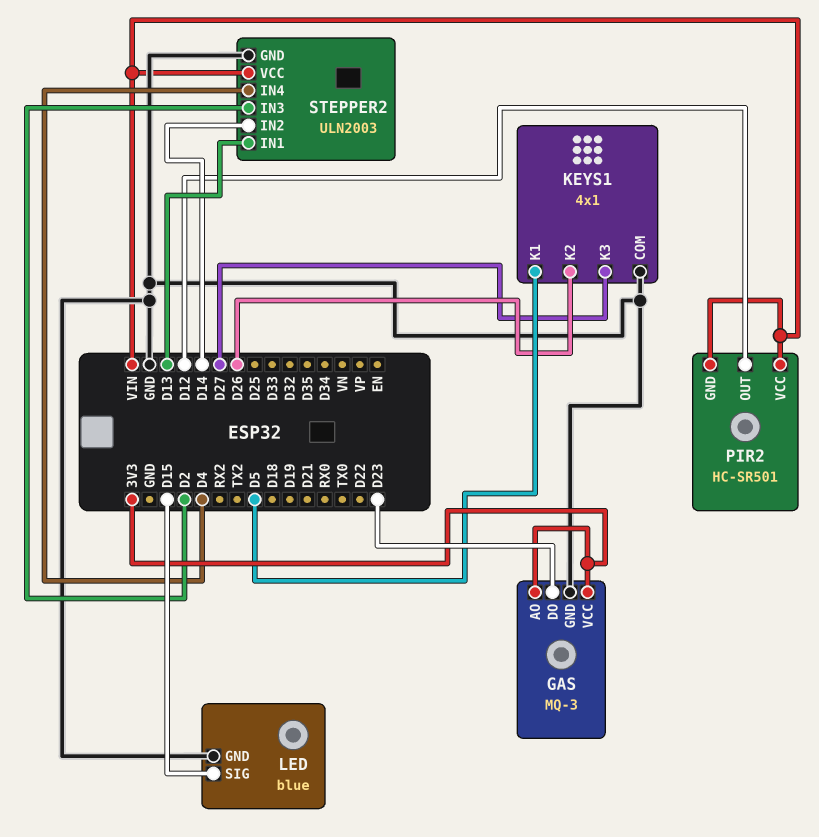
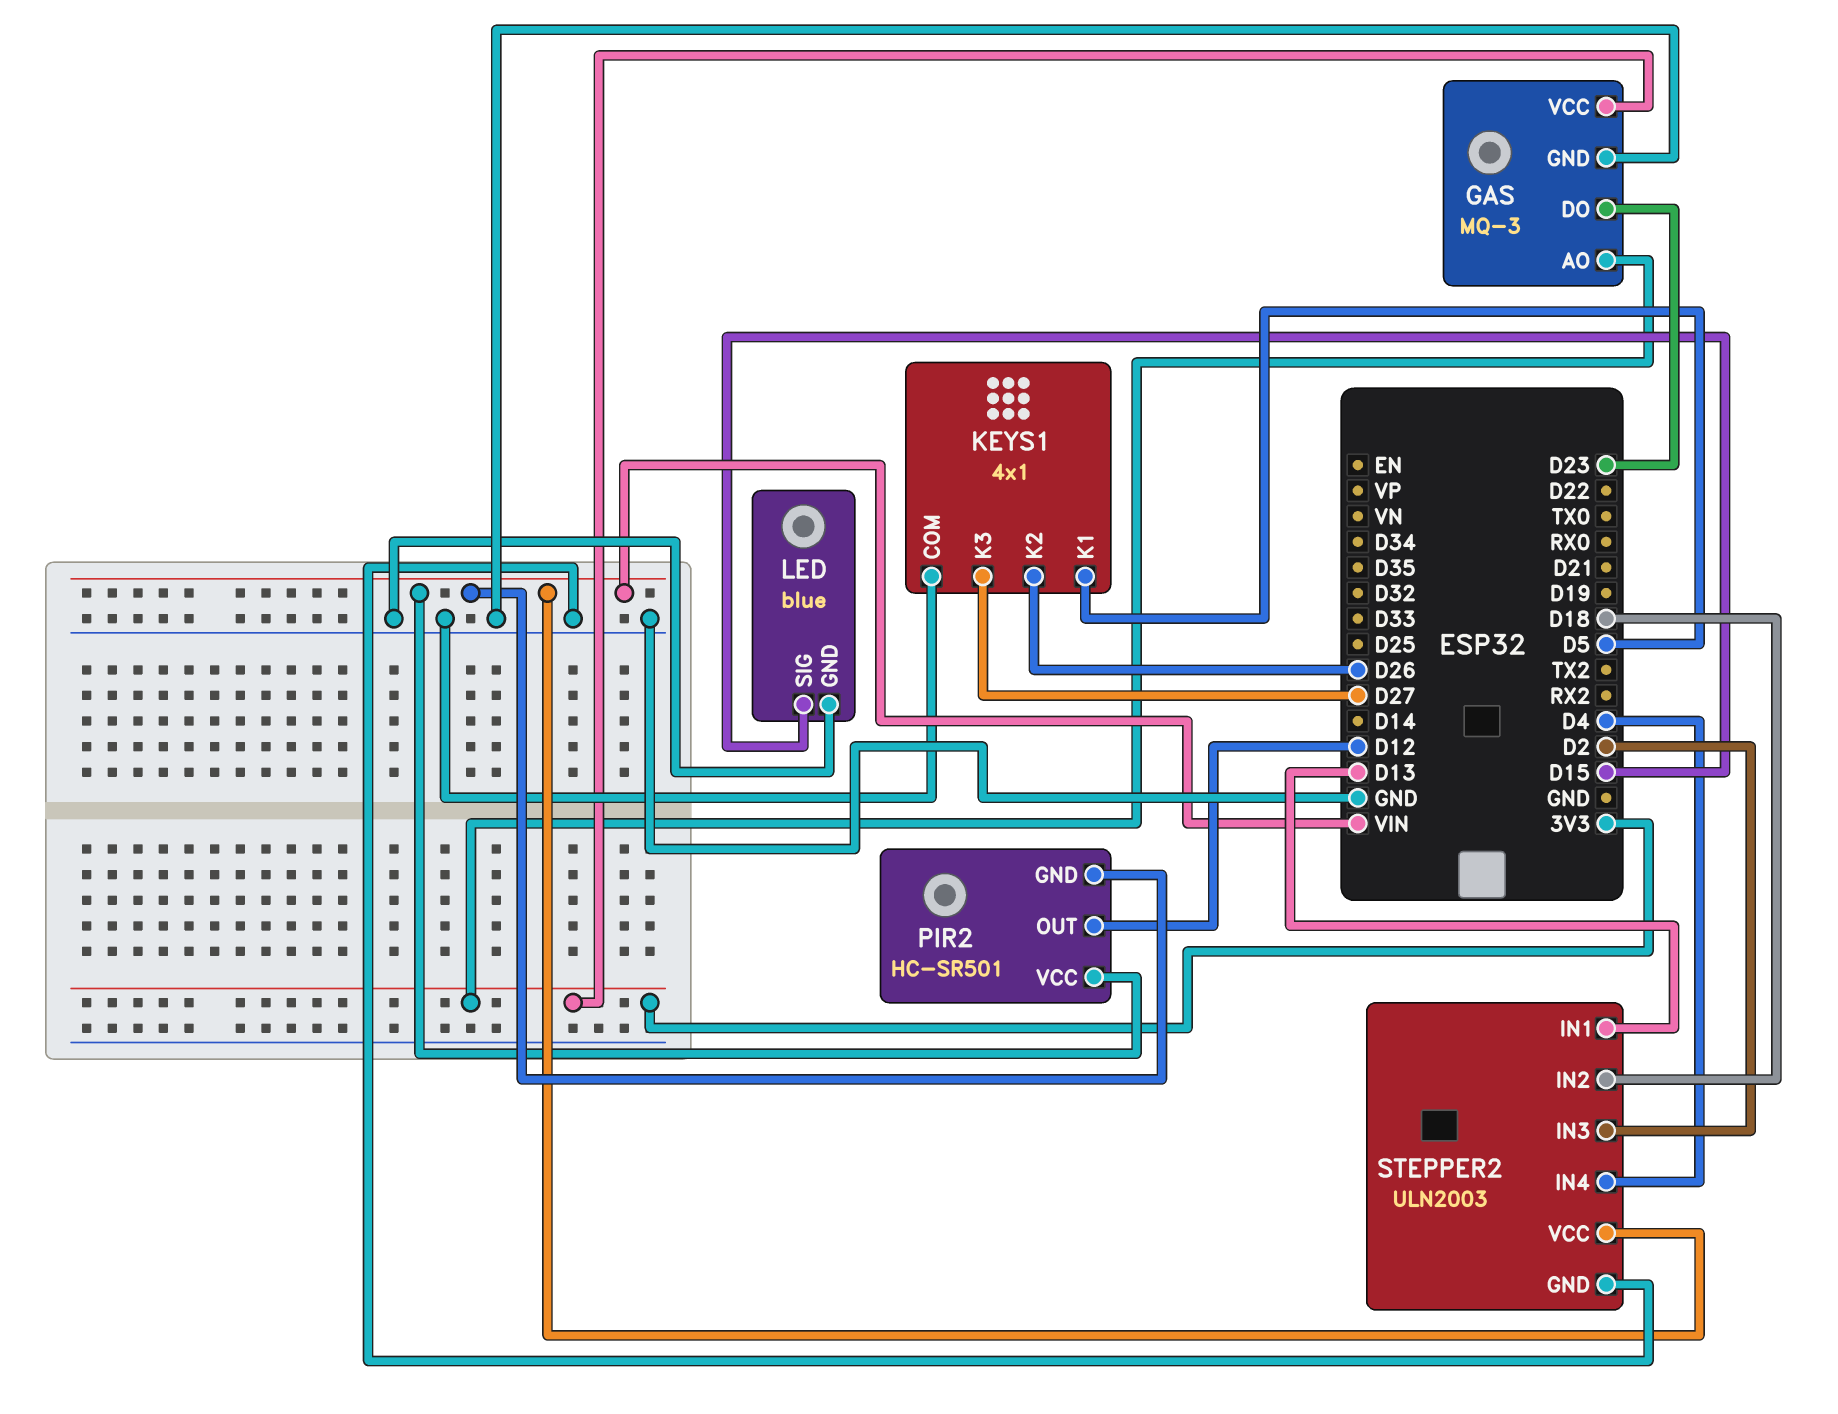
STEPPER2 pin IN2: D14 -> D18

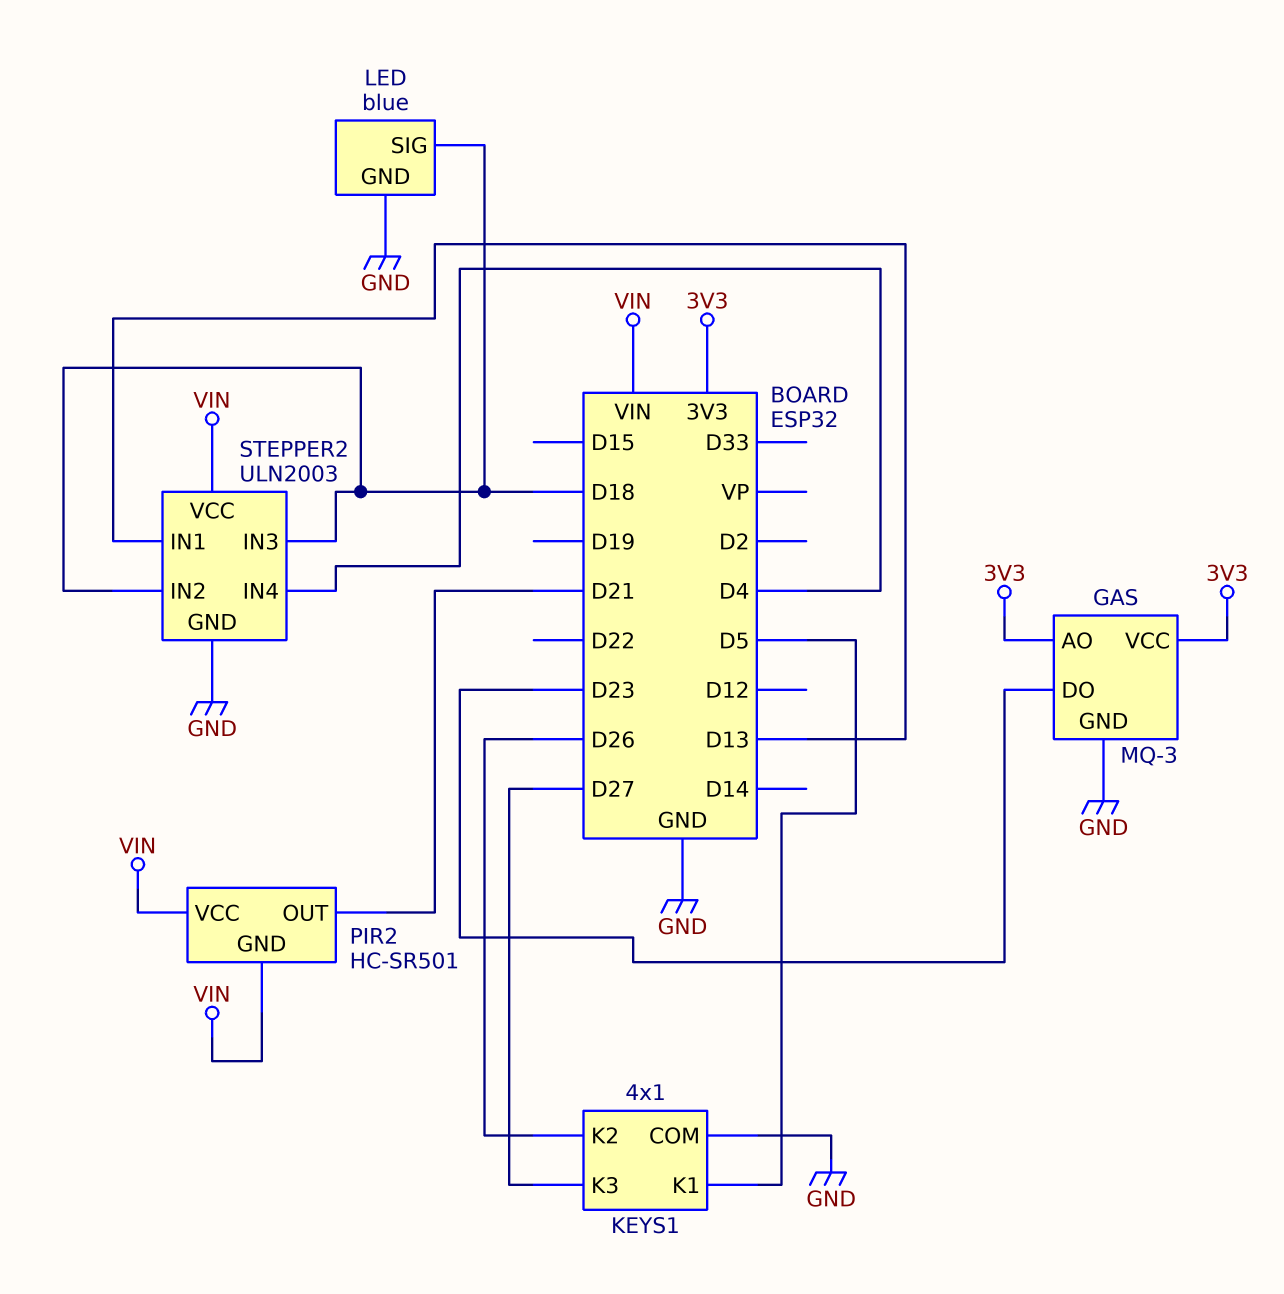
LED pin SIG: D15 -> D18
PIR2 pin OUT: D12 -> D21
STEPPER2 pin IN3: D2 -> D18

